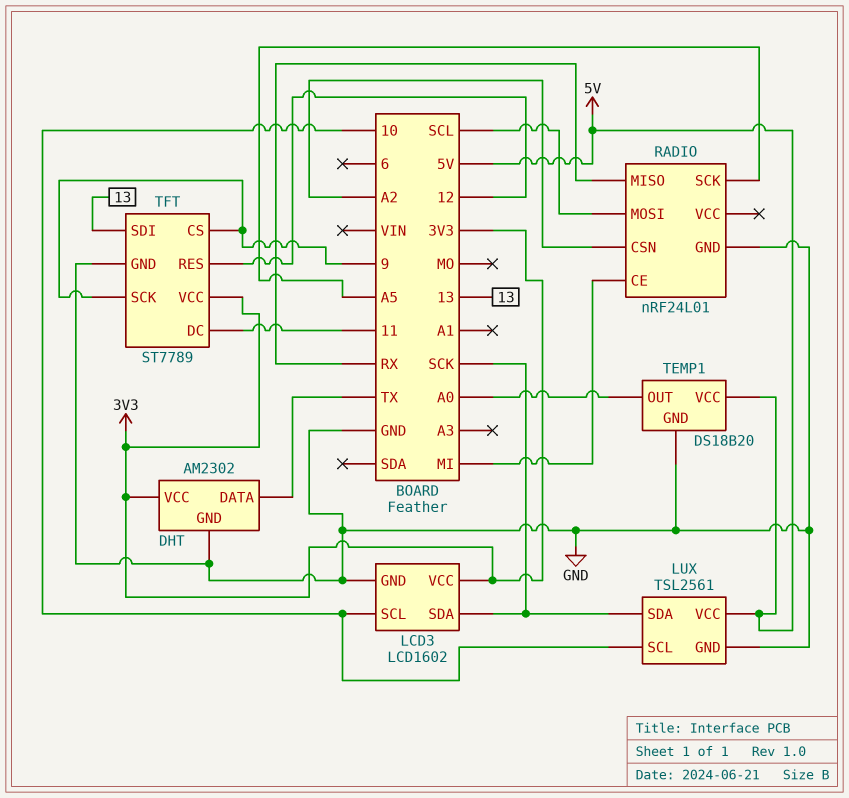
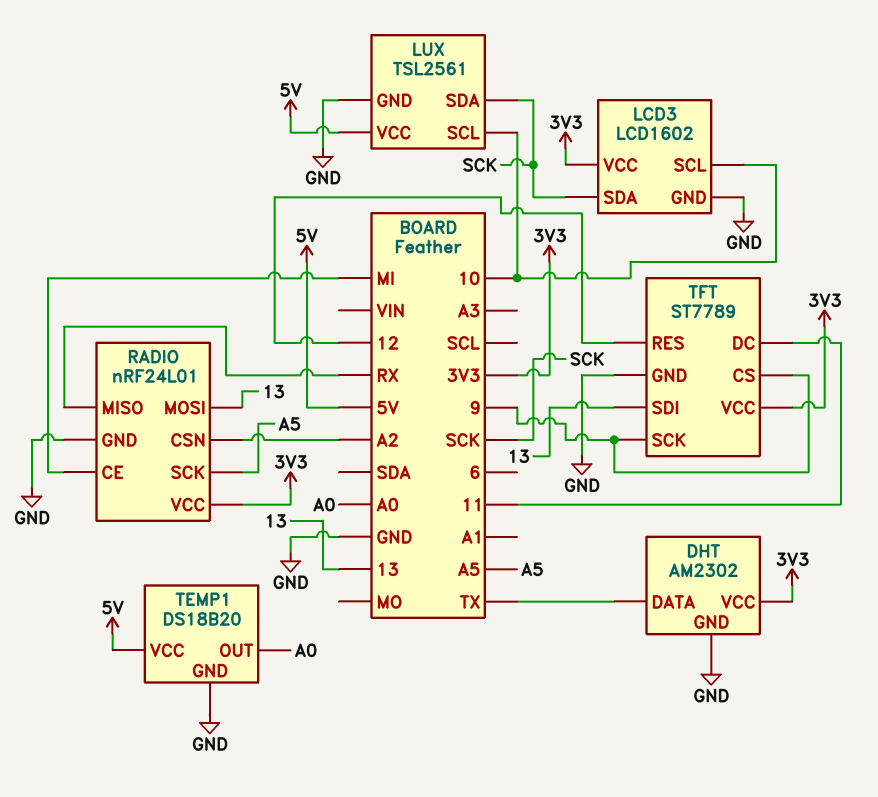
RADIO pin MOSI: SCL -> 13
RADIO pin VCC: none -> 3V3

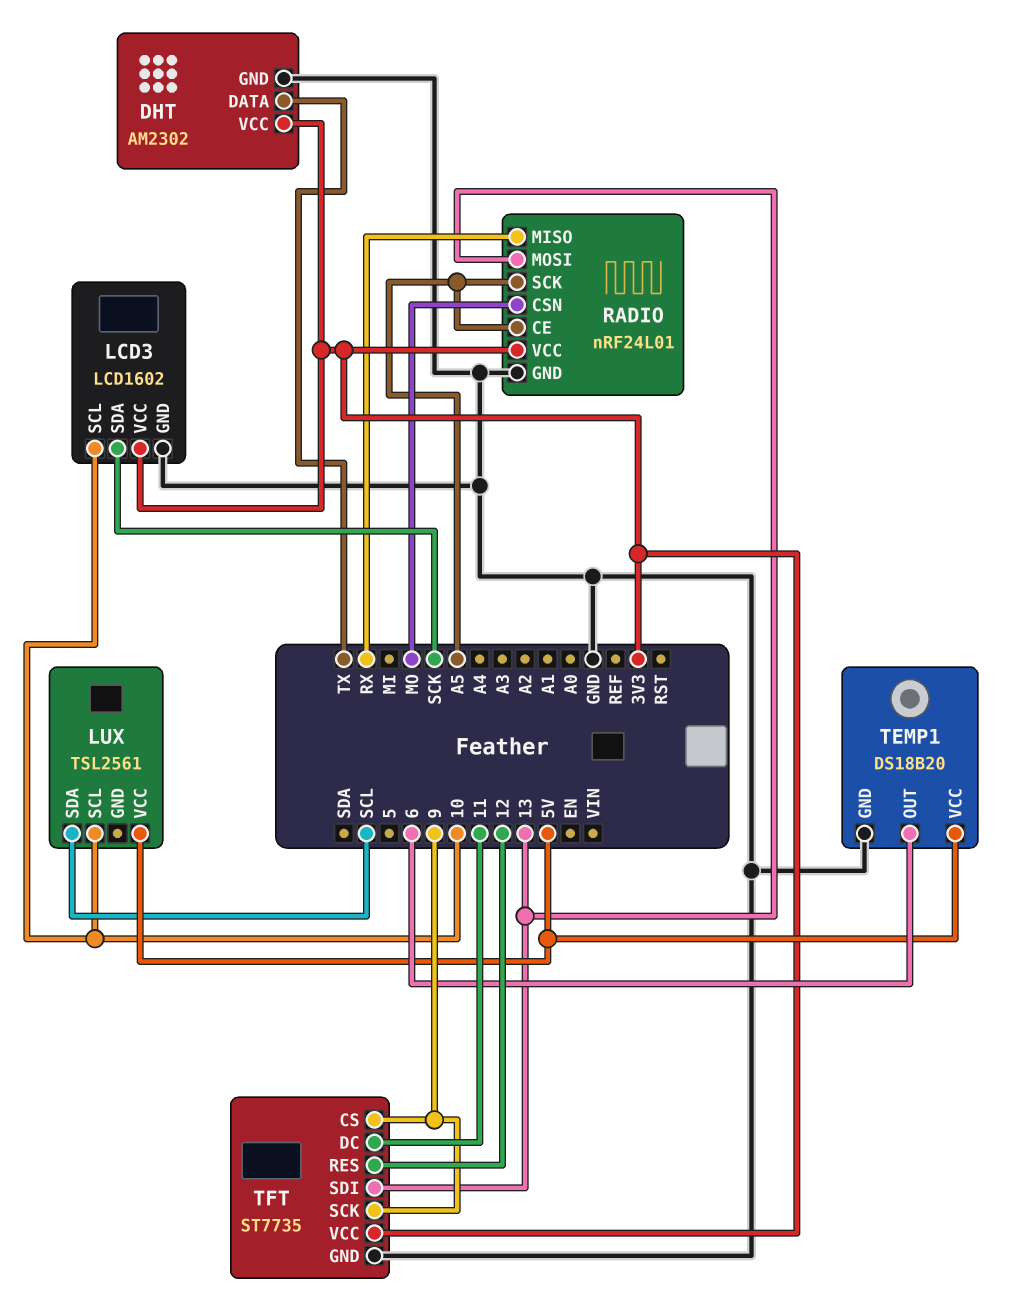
LUX pin GND: GND -> none
LUX pin SDA: SCK -> SCL
RADIO pin CE: MI -> A5
RADIO pin CSN: A2 -> MO
TEMP1 pin OUT: A0 -> 6
TFT: ST7789 -> ST7735

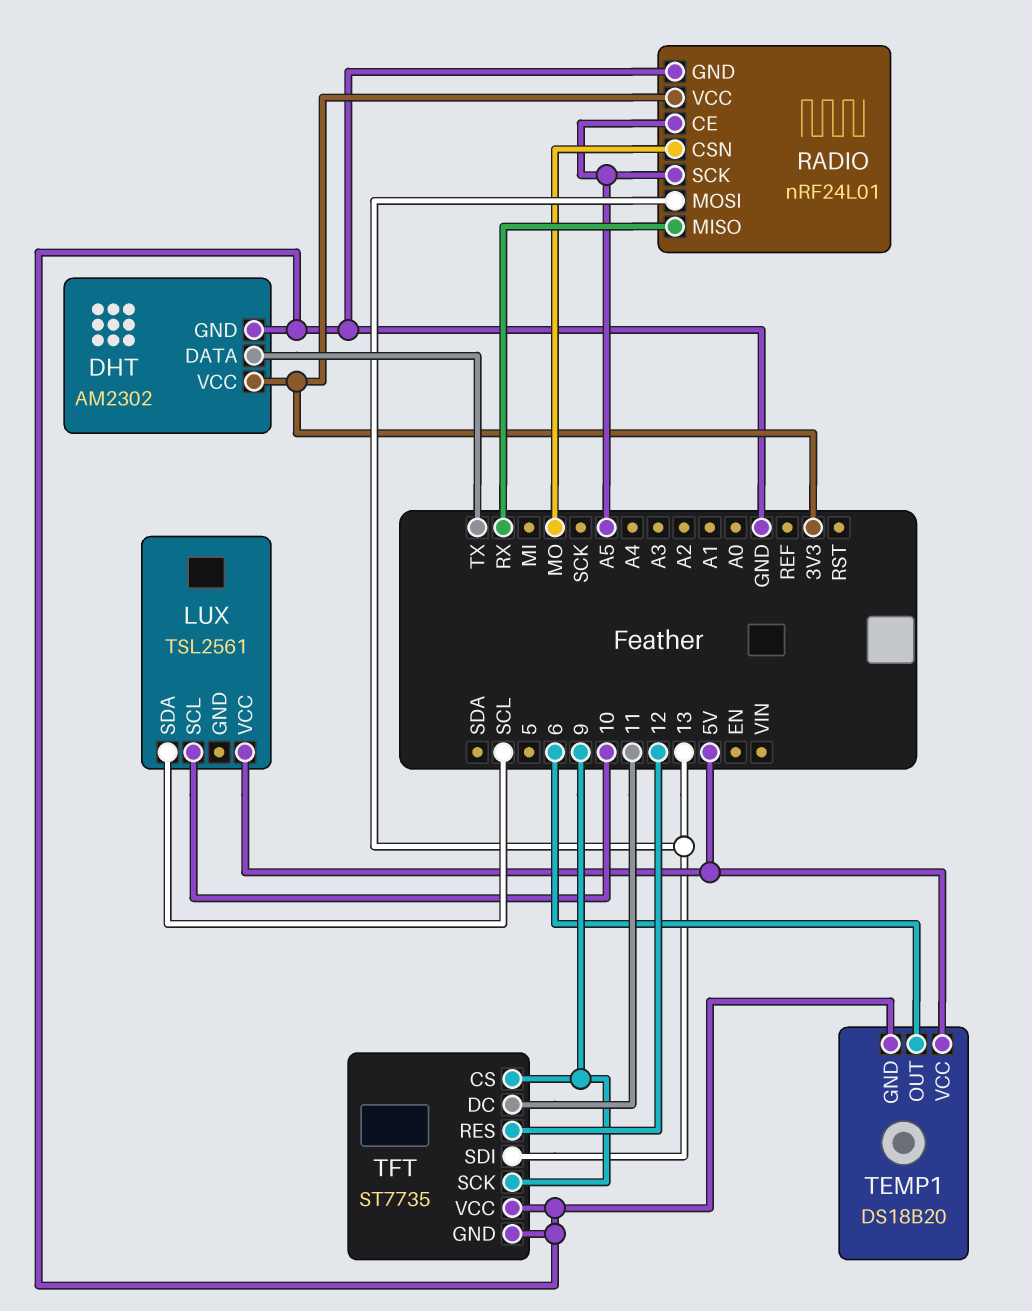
LCD3: LCD1602 -> none
LCD3 pin GND: GND -> none
LCD3 pin SCL: 10 -> none
LCD3 pin SDA: SCK -> none
LCD3 pin VCC: 3V3 -> none
TFT pin VCC: 3V3 -> GND

